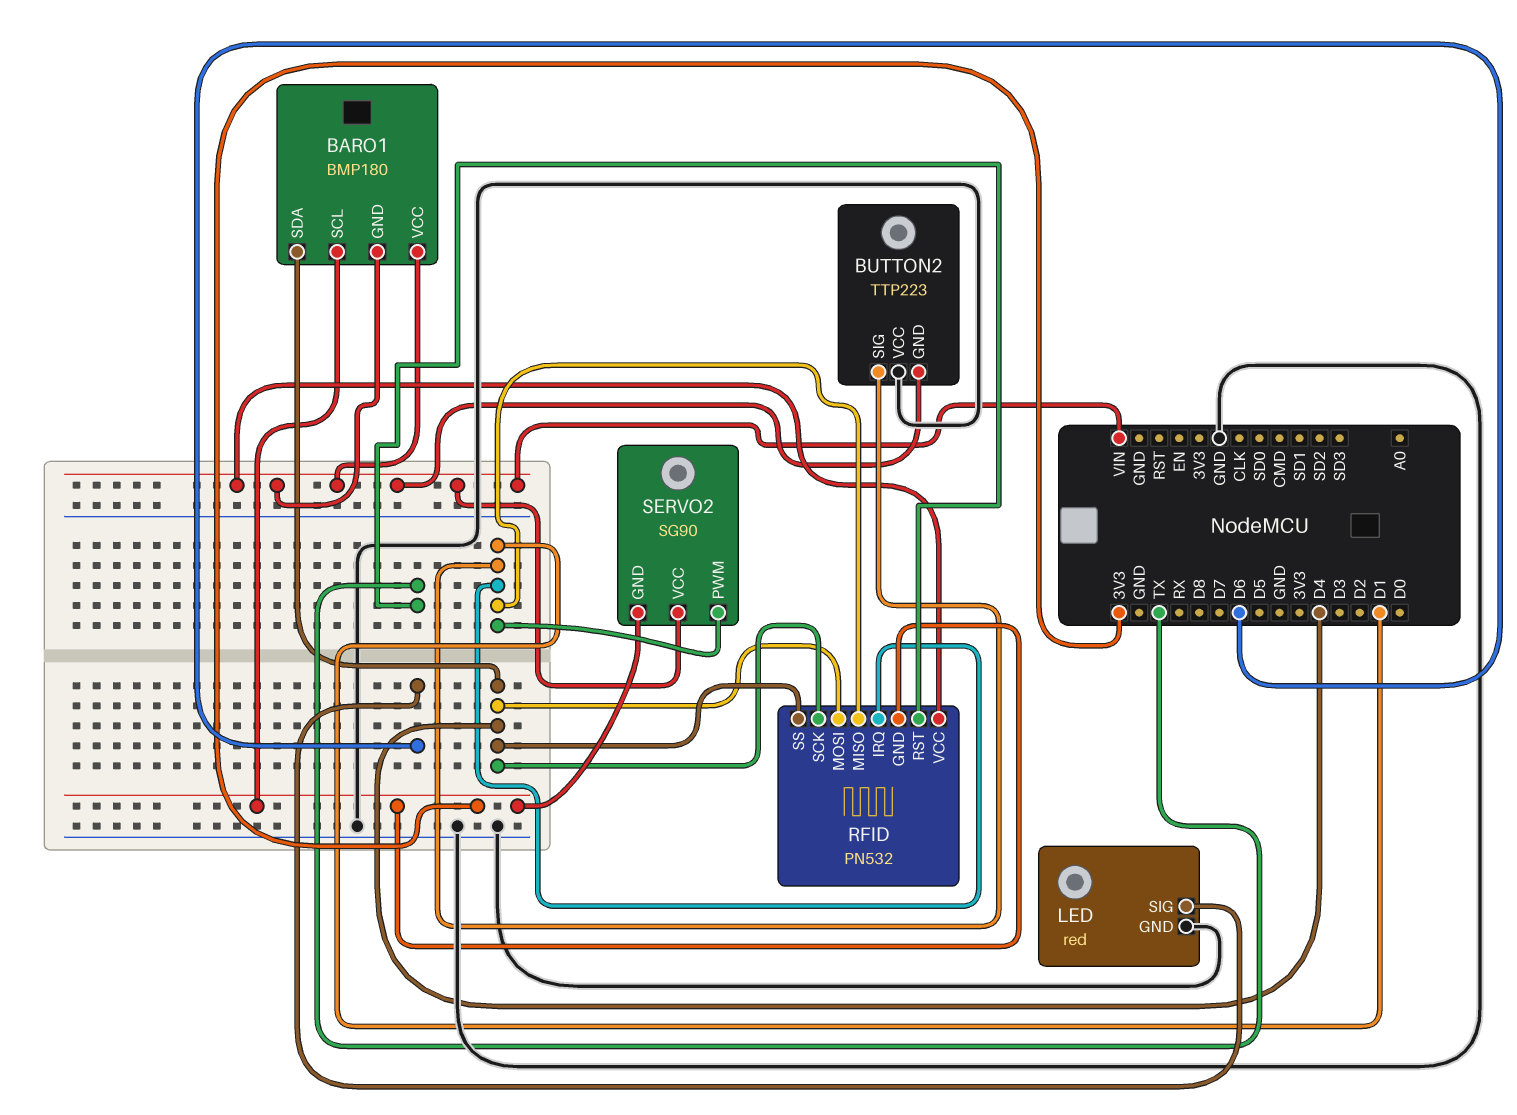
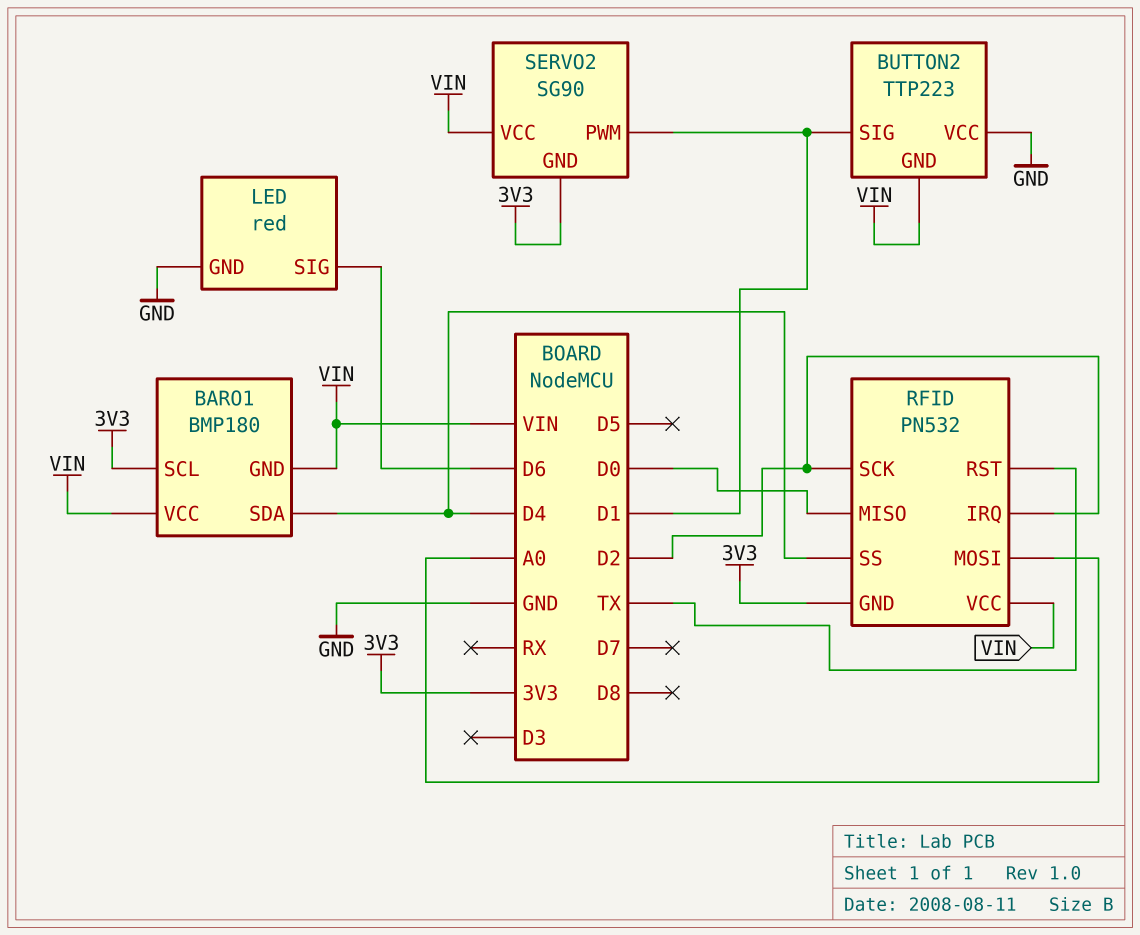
RFID pin IRQ: D1 -> D2
RFID pin MISO: D1 -> D0
RFID pin MOSI: D4 -> A0
RFID pin SCK: D4 -> D2

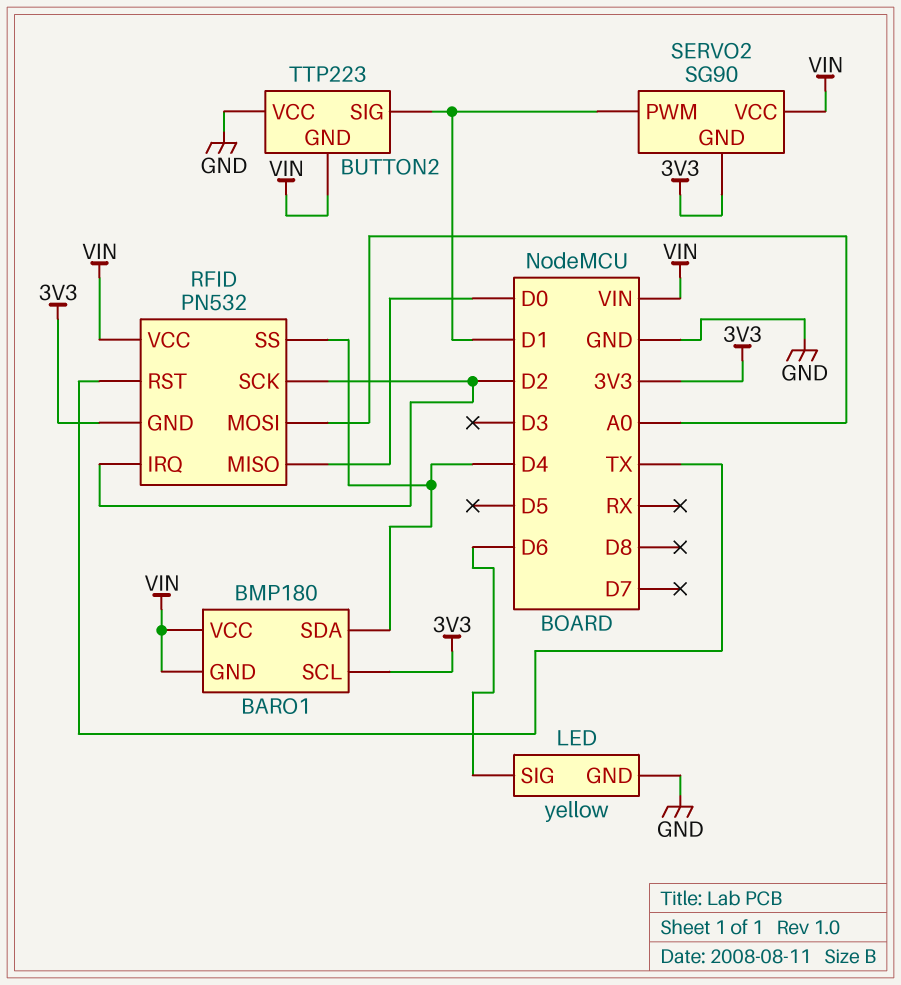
LED: red -> yellow

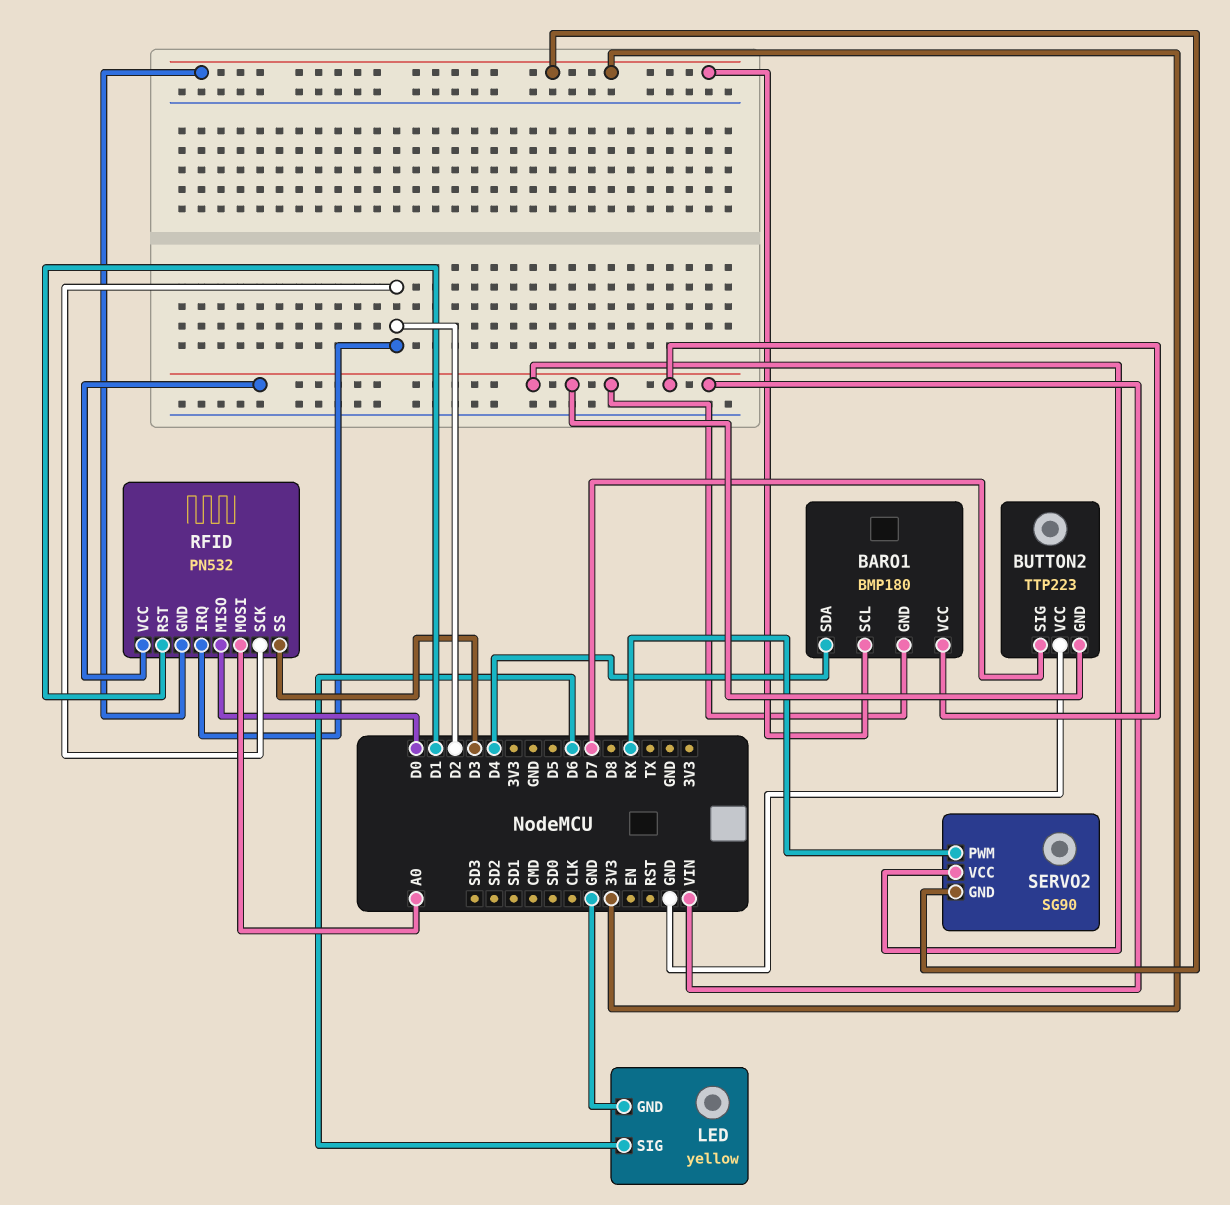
BUTTON2 pin SIG: D1 -> D7
RFID pin RST: TX -> D1
RFID pin SS: D4 -> D3
SERVO2 pin PWM: D1 -> RX

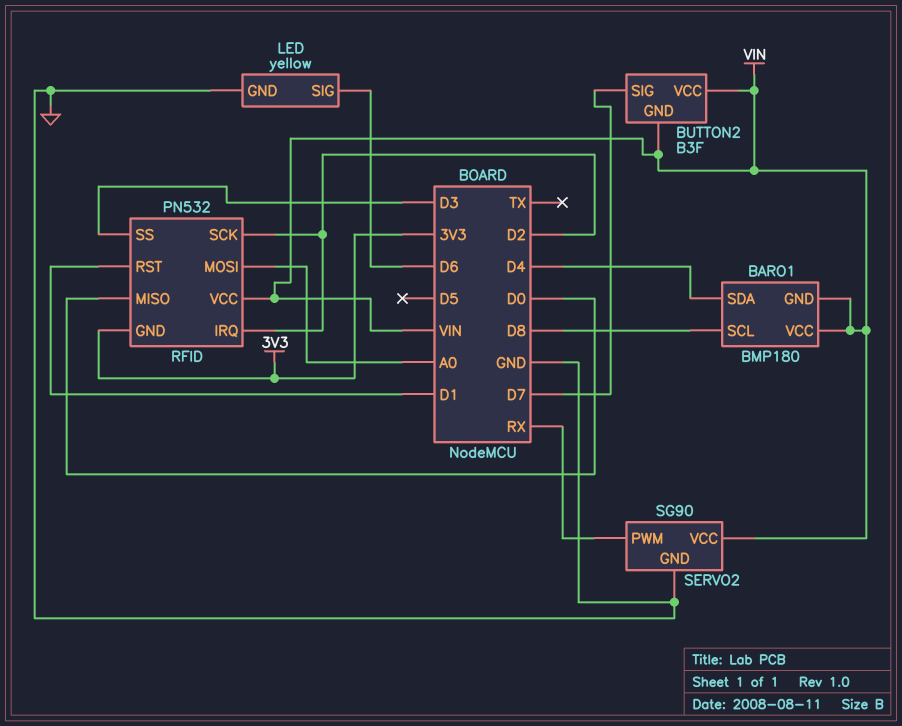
BARO1 pin SCL: 3V3 -> D8
BUTTON2: TTP223 -> B3F
BUTTON2 pin VCC: GND -> VIN
SERVO2 pin GND: 3V3 -> GND

